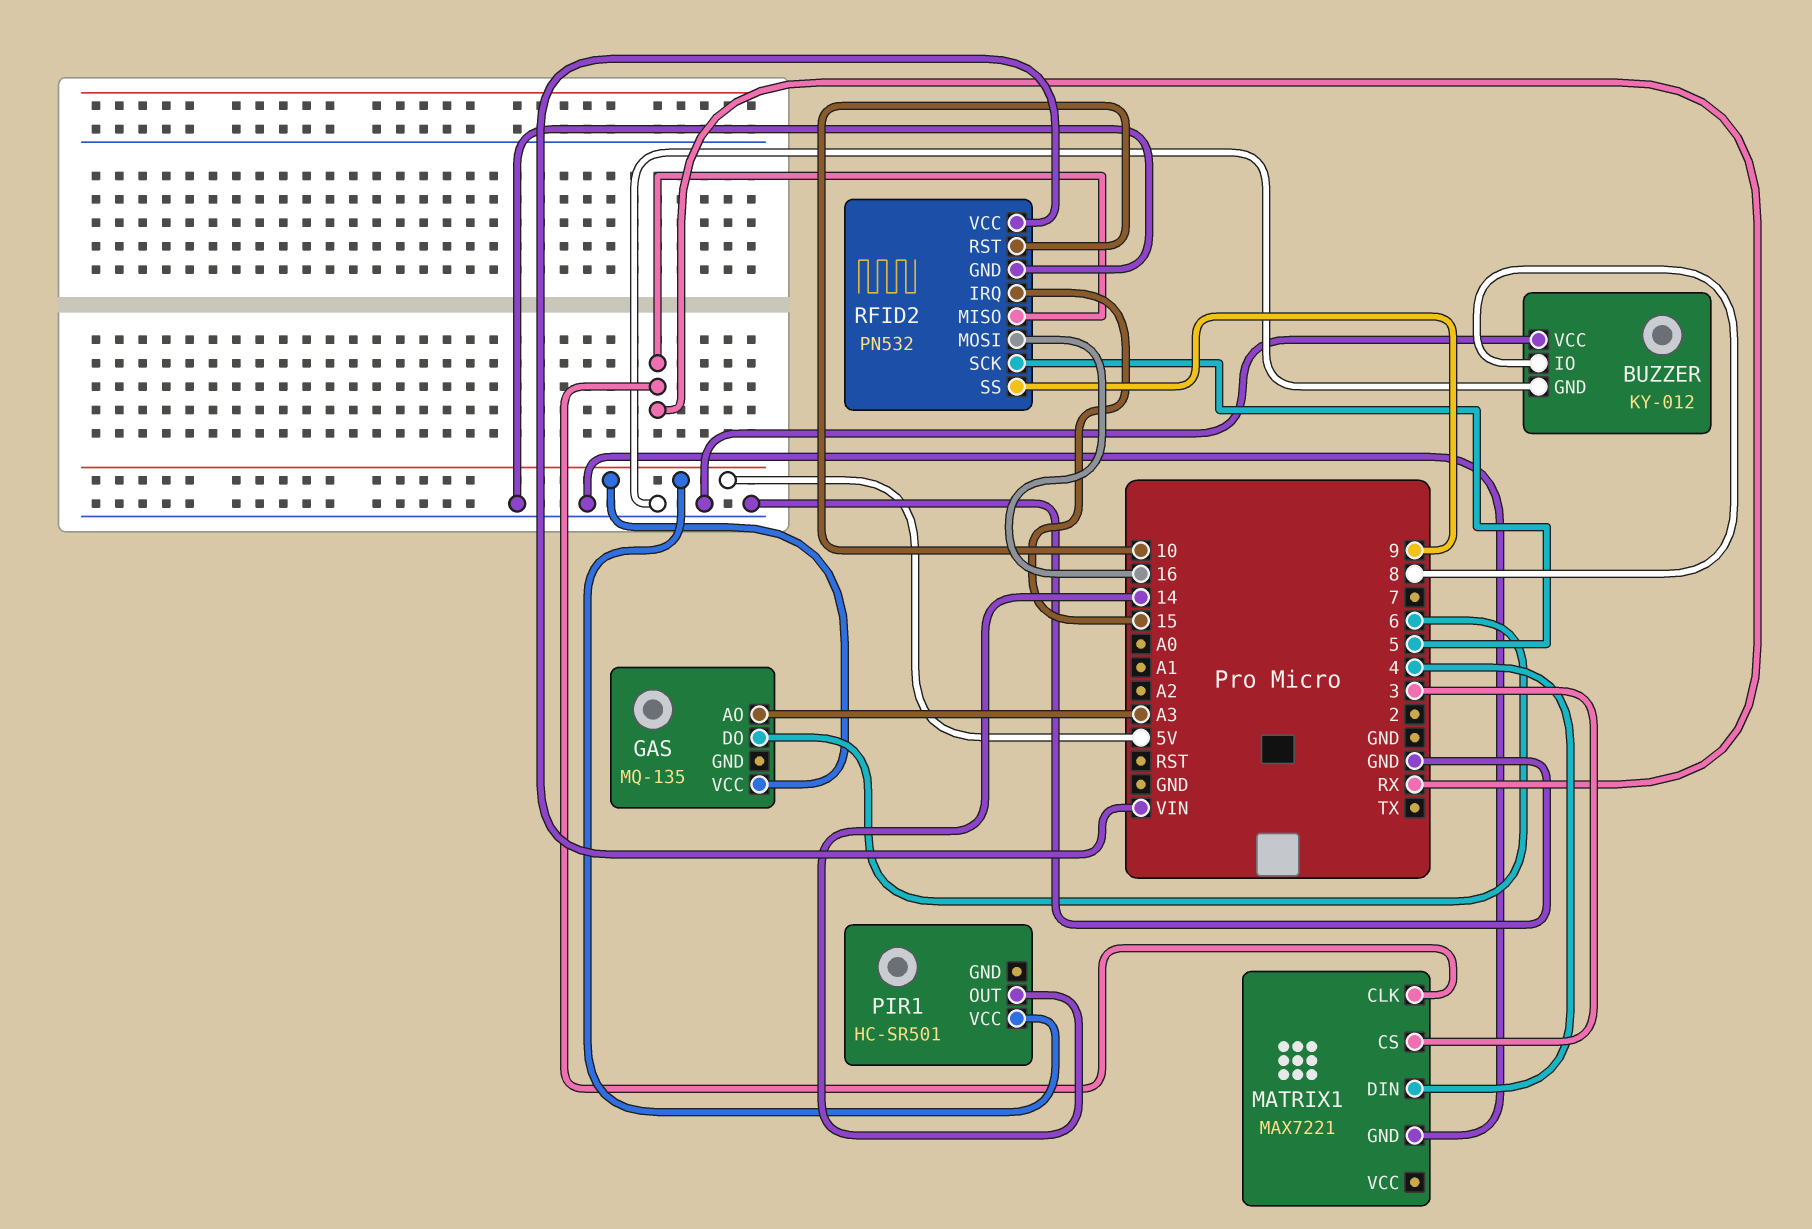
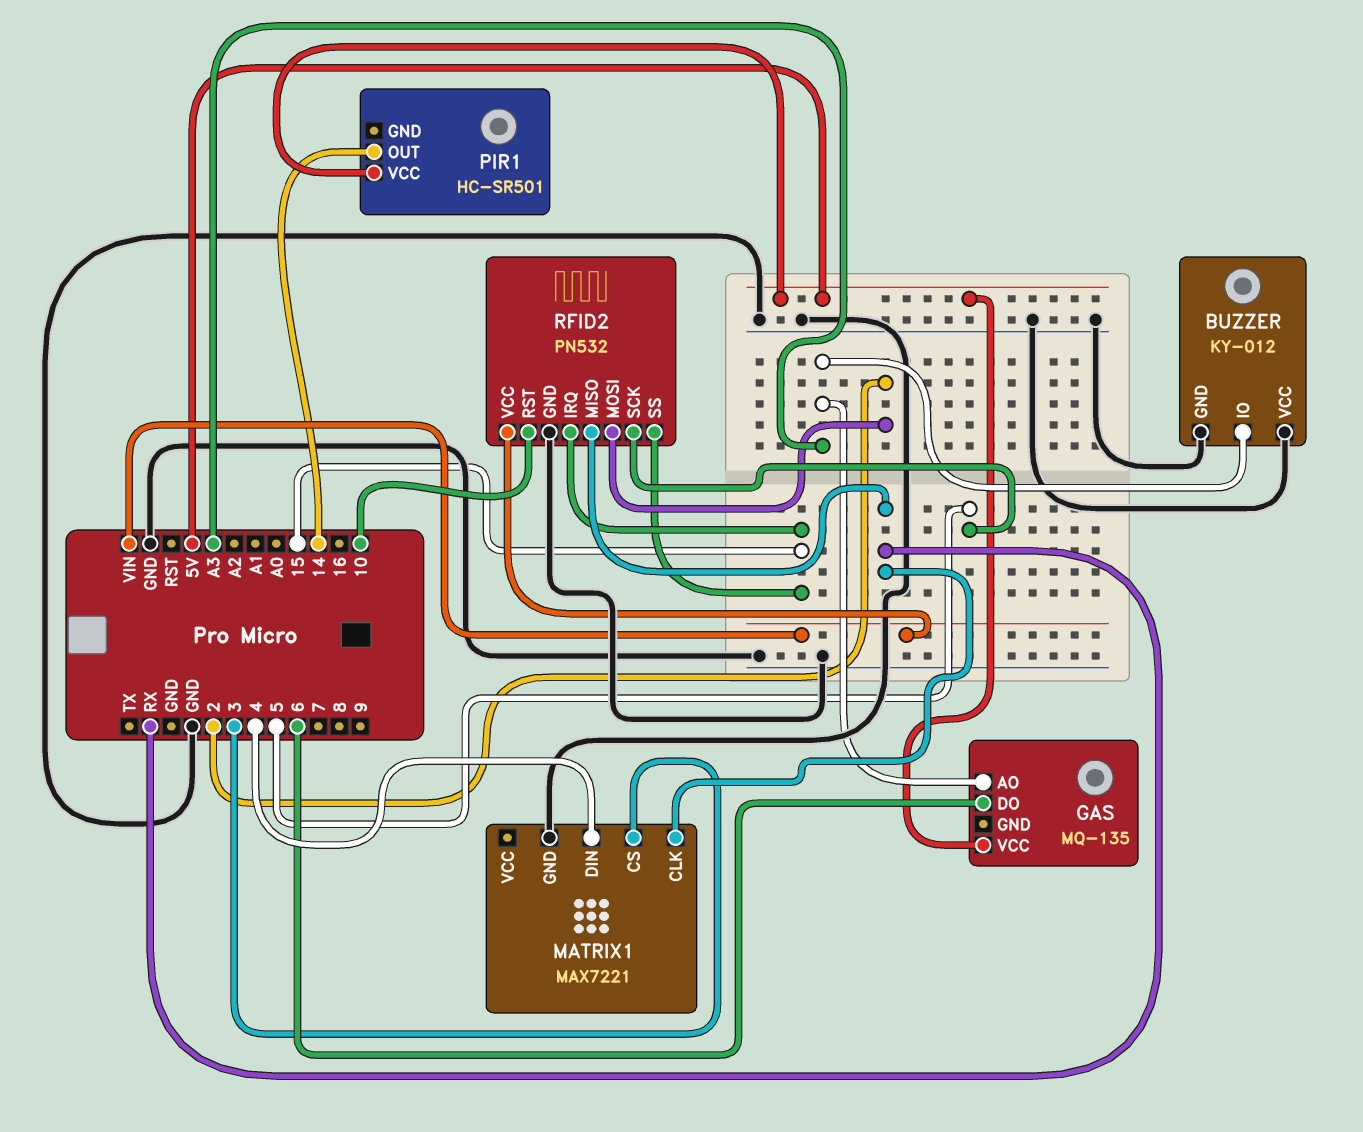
BUZZER pin IO: 8 -> A3
RFID2 pin MOSI: 16 -> 2
RFID2 pin SS: 9 -> 15

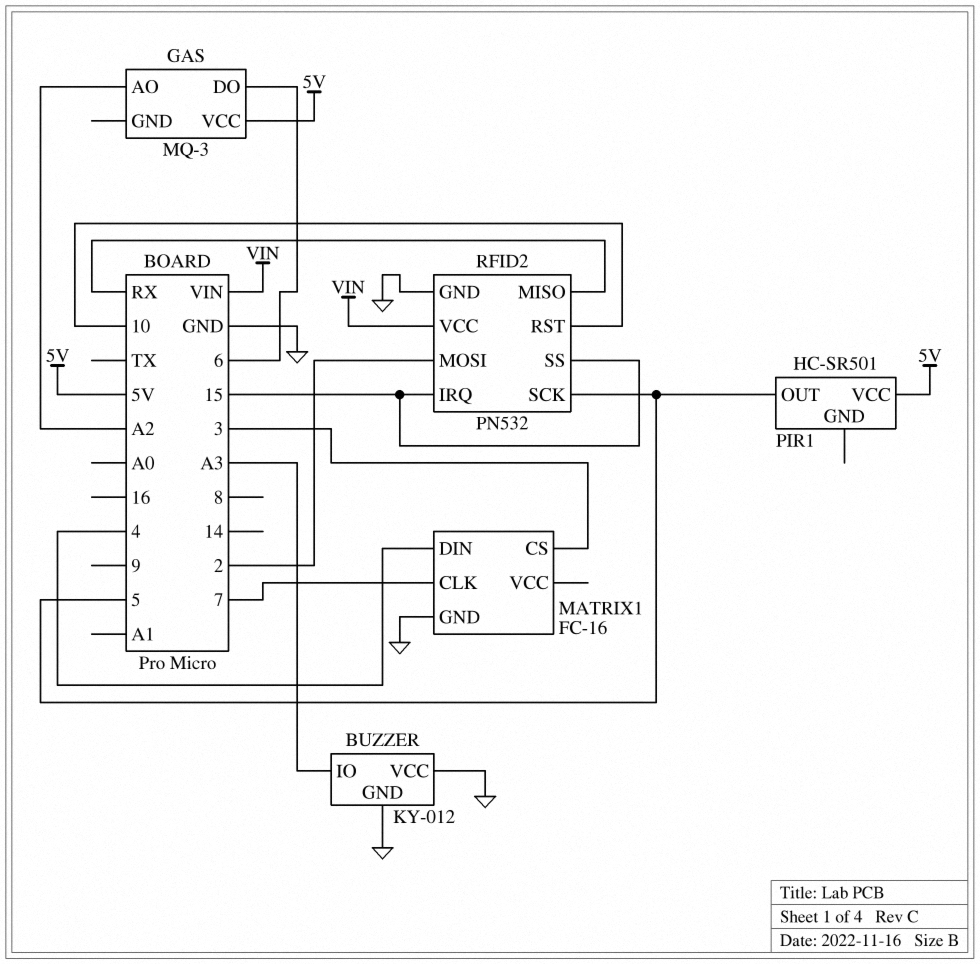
GAS: MQ-135 -> MQ-3
GAS pin AO: A3 -> A2
MATRIX1: MAX7221 -> FC-16
MATRIX1 pin CLK: RX -> 7
PIR1 pin OUT: 14 -> 5

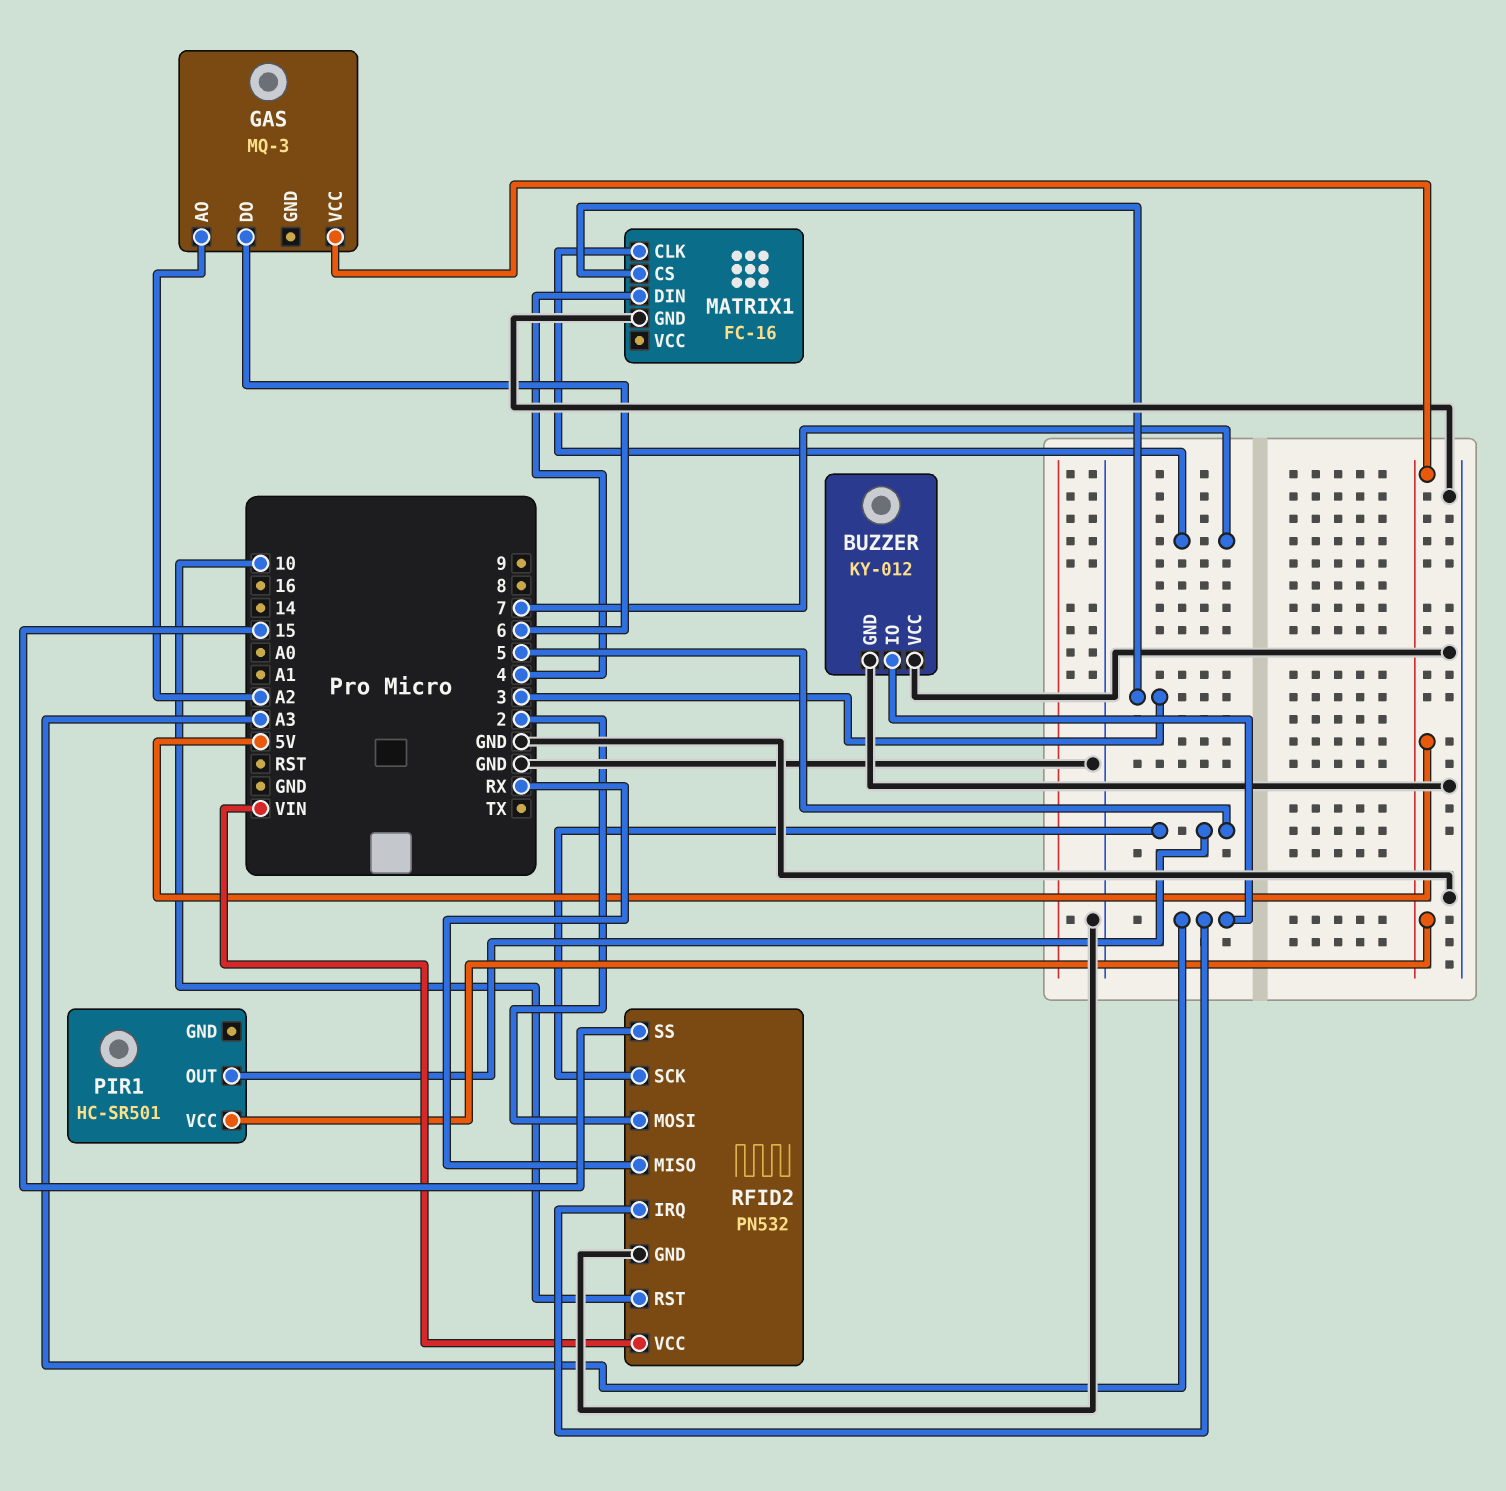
RFID2 pin IRQ: 15 -> A3

